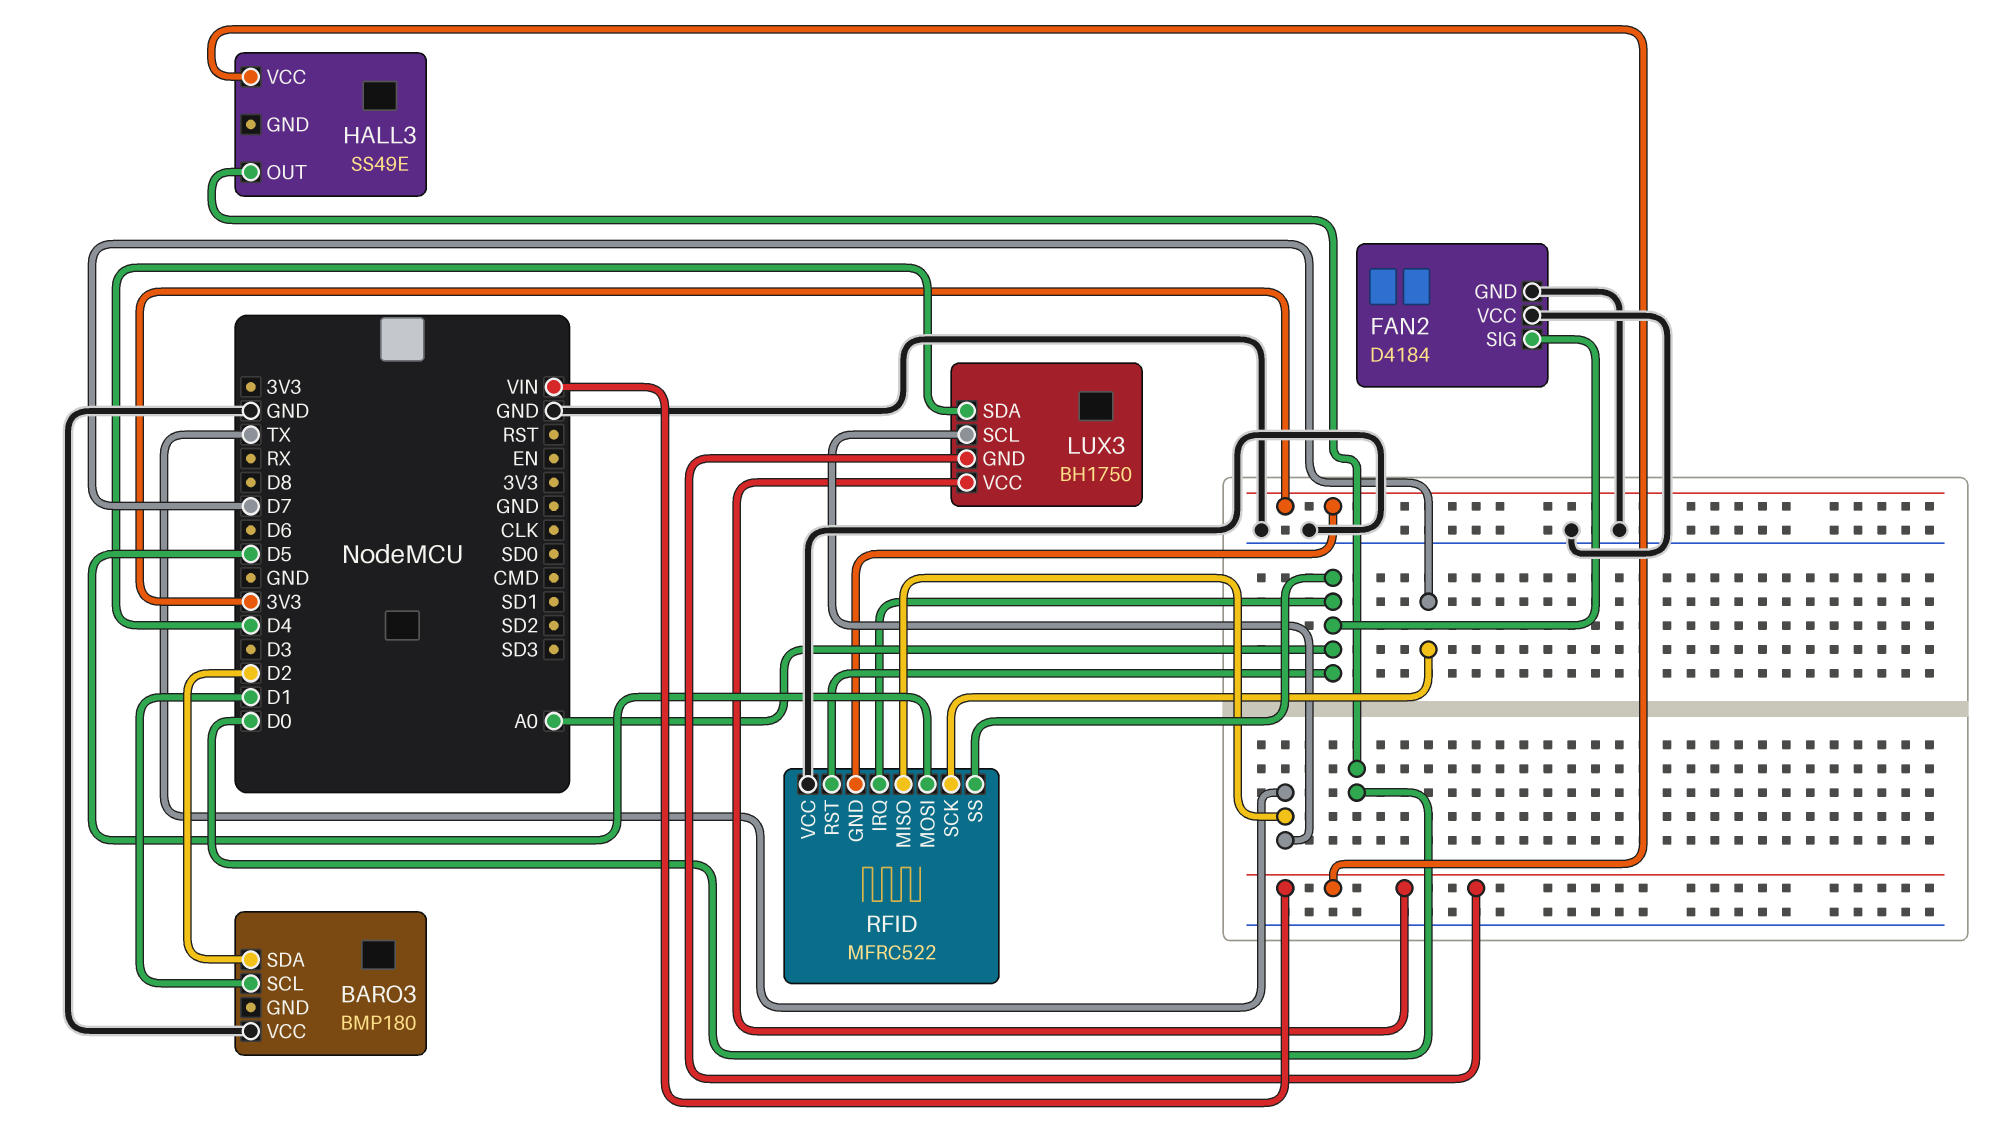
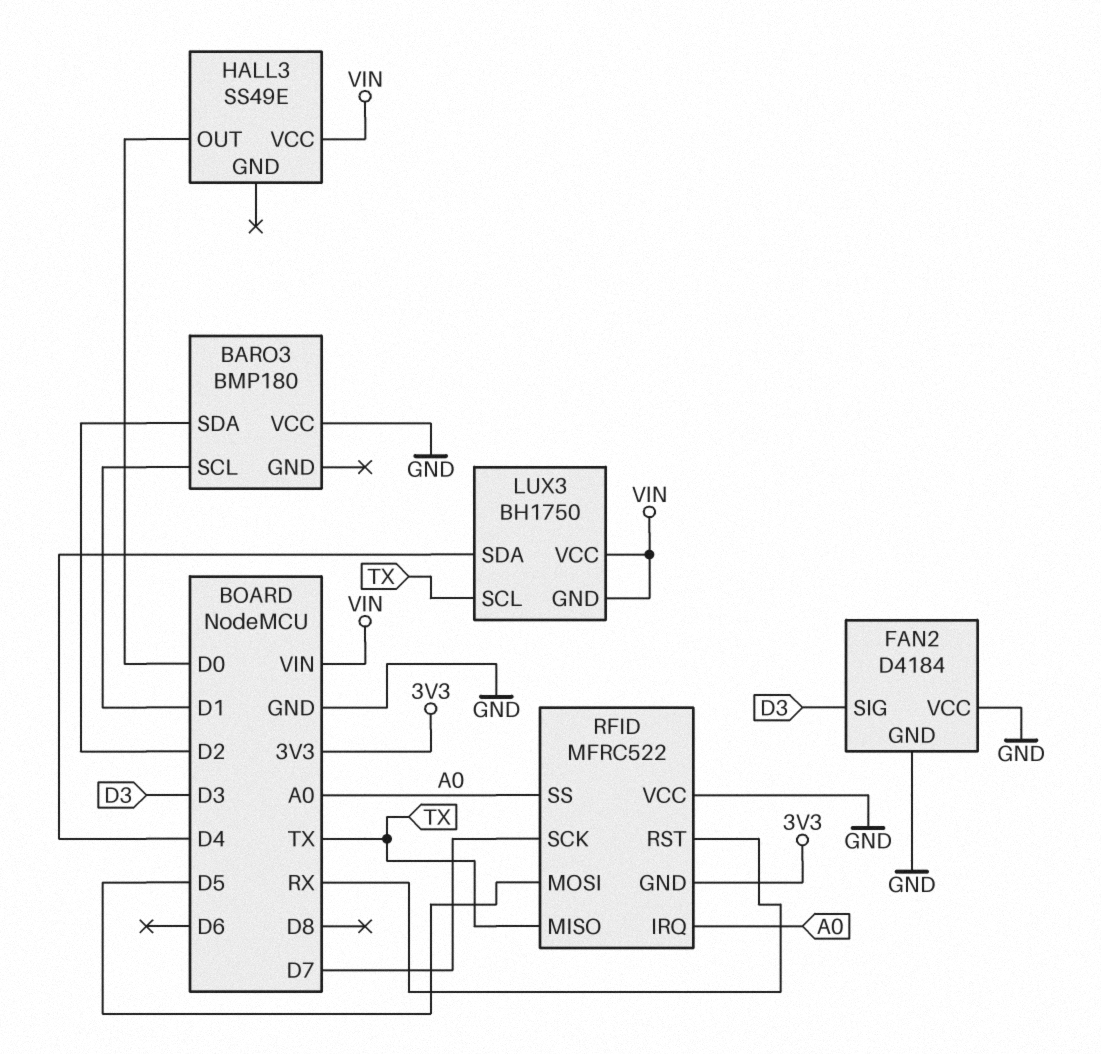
FAN2 pin SIG: A0 -> D3
RFID pin RST: A0 -> RX

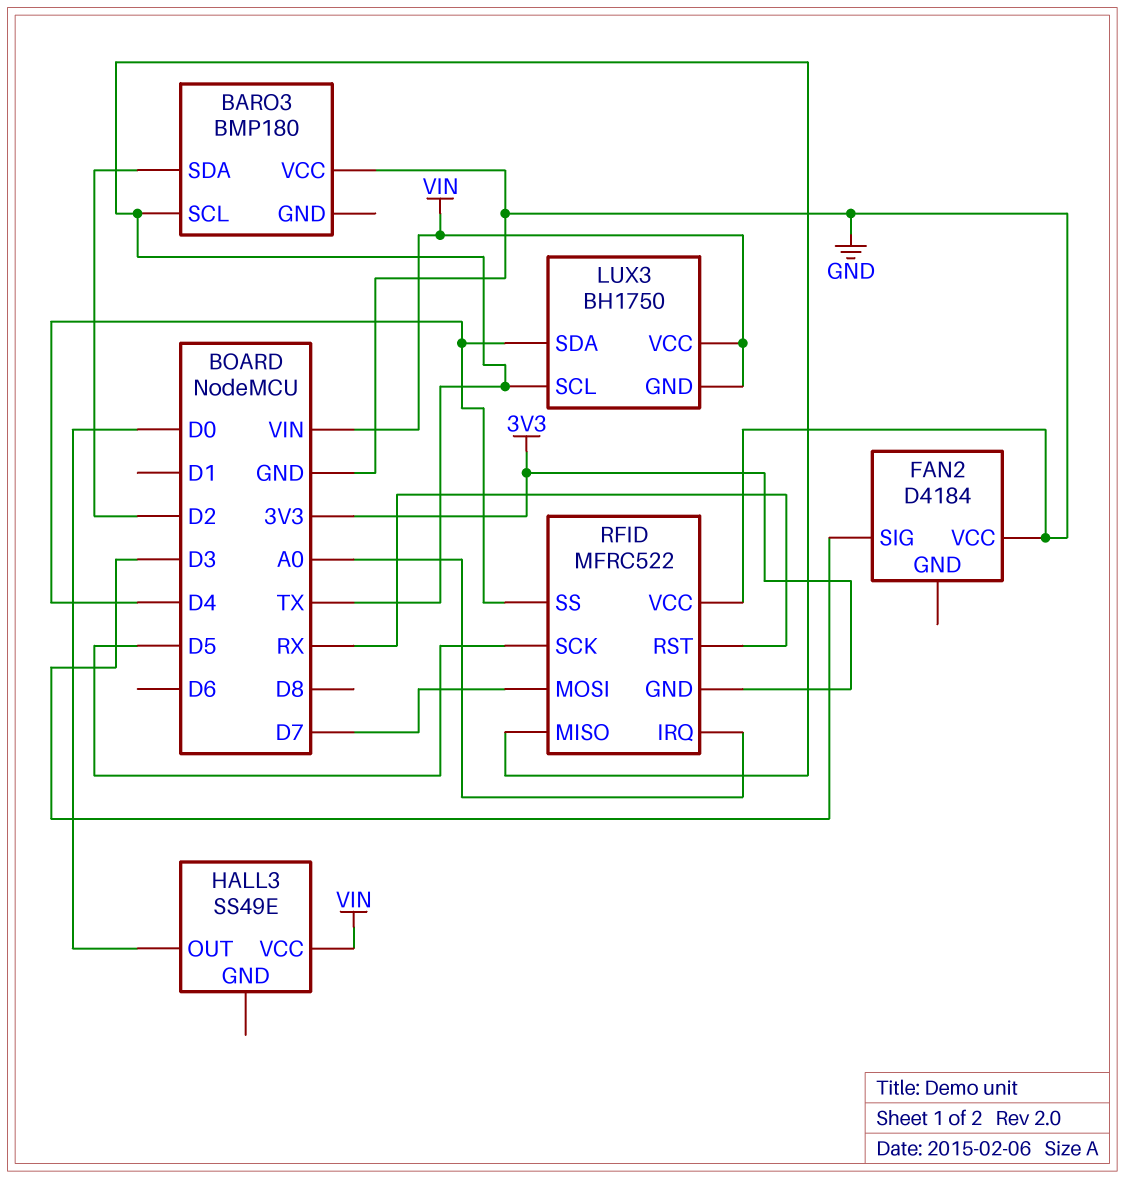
BARO3 pin SCL: D1 -> TX
FAN2 pin GND: GND -> none
RFID pin MOSI: D5 -> D7
RFID pin SCK: D7 -> D5
RFID pin SS: A0 -> D4

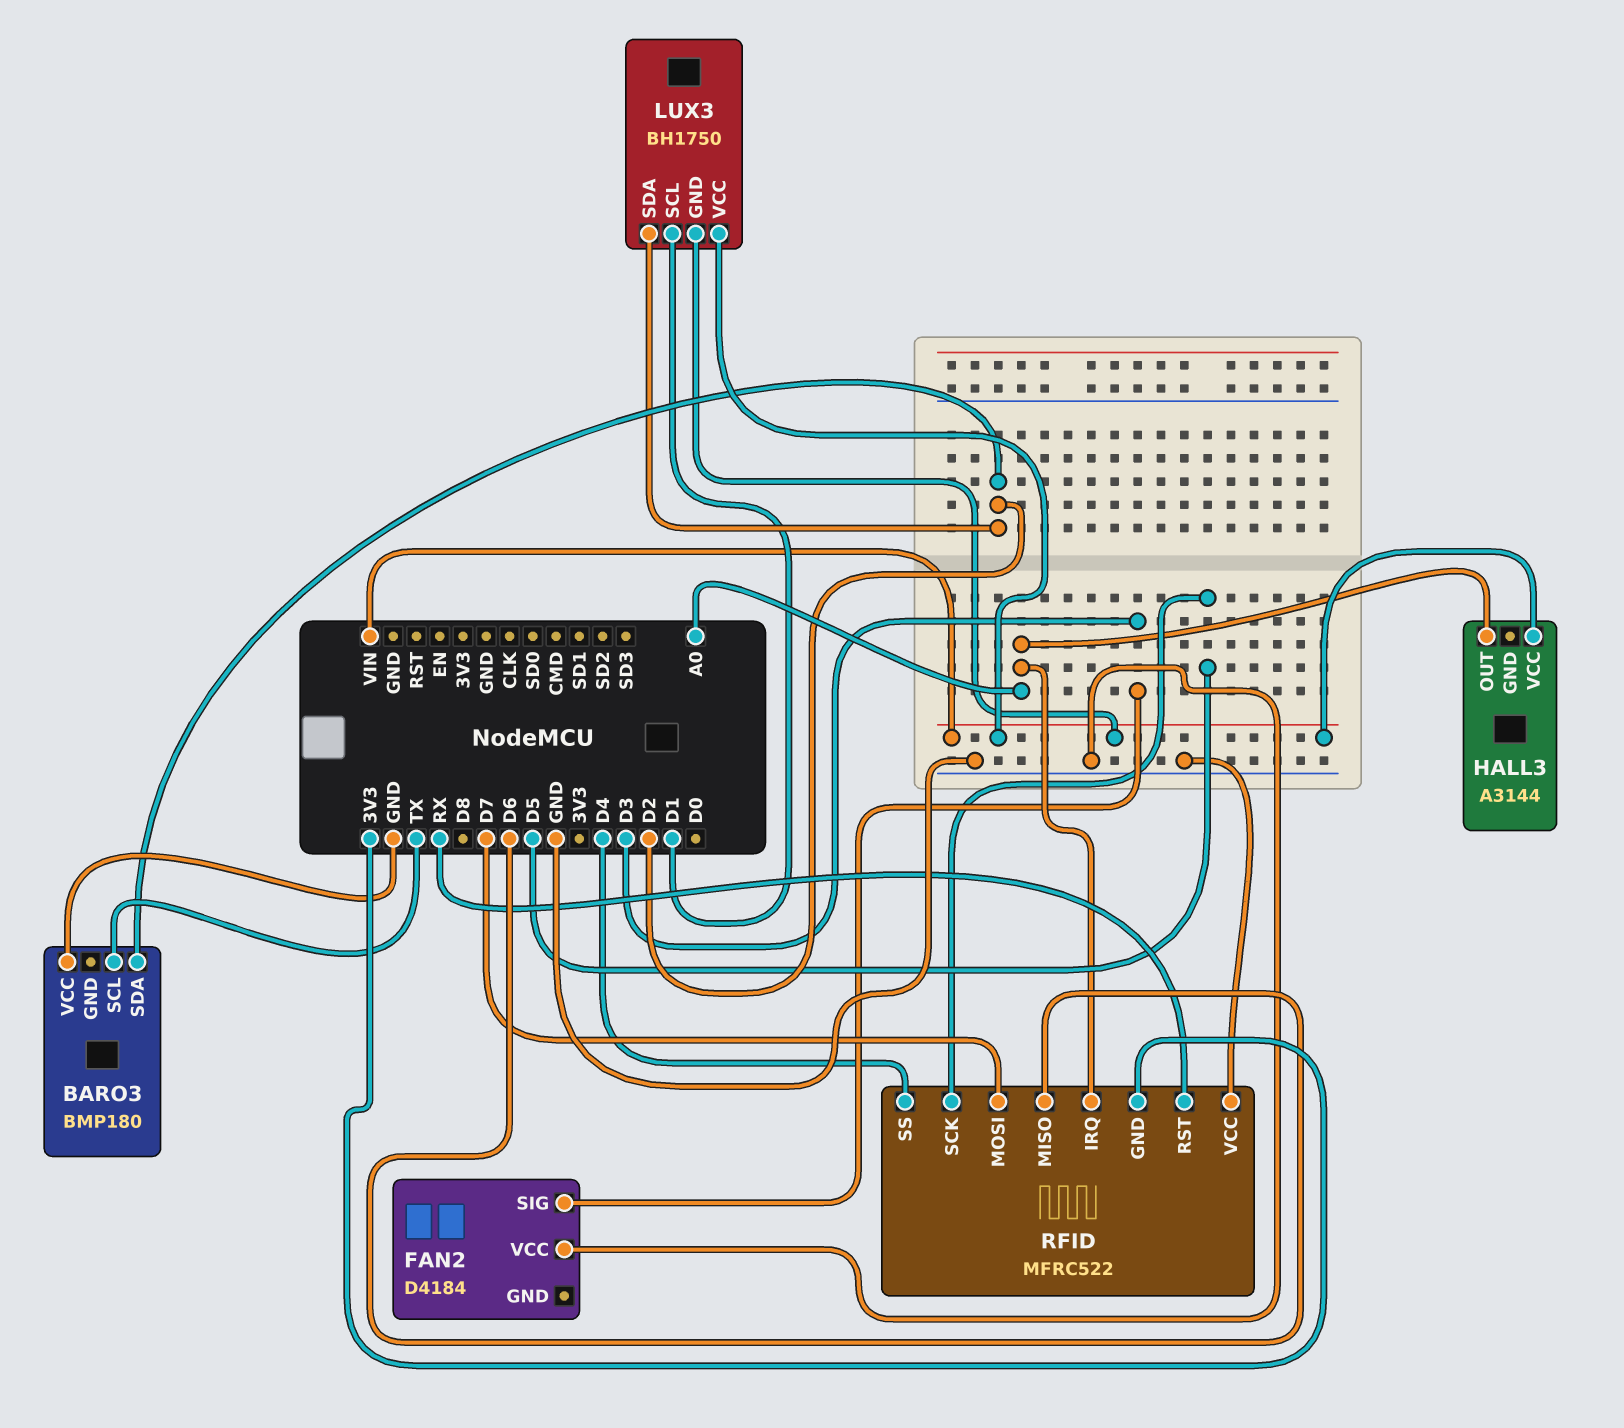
HALL3: SS49E -> A3144
HALL3 pin OUT: D0 -> A0
LUX3 pin SCL: TX -> D1
LUX3 pin SDA: D4 -> D2
RFID pin MISO: TX -> D6

